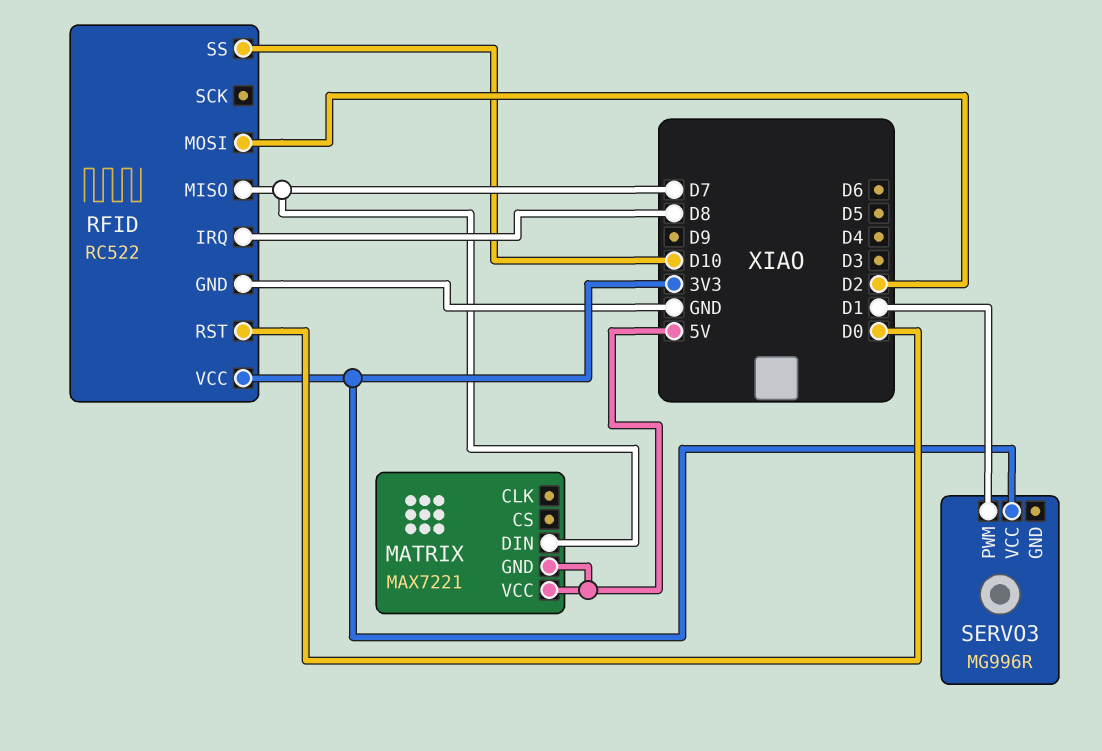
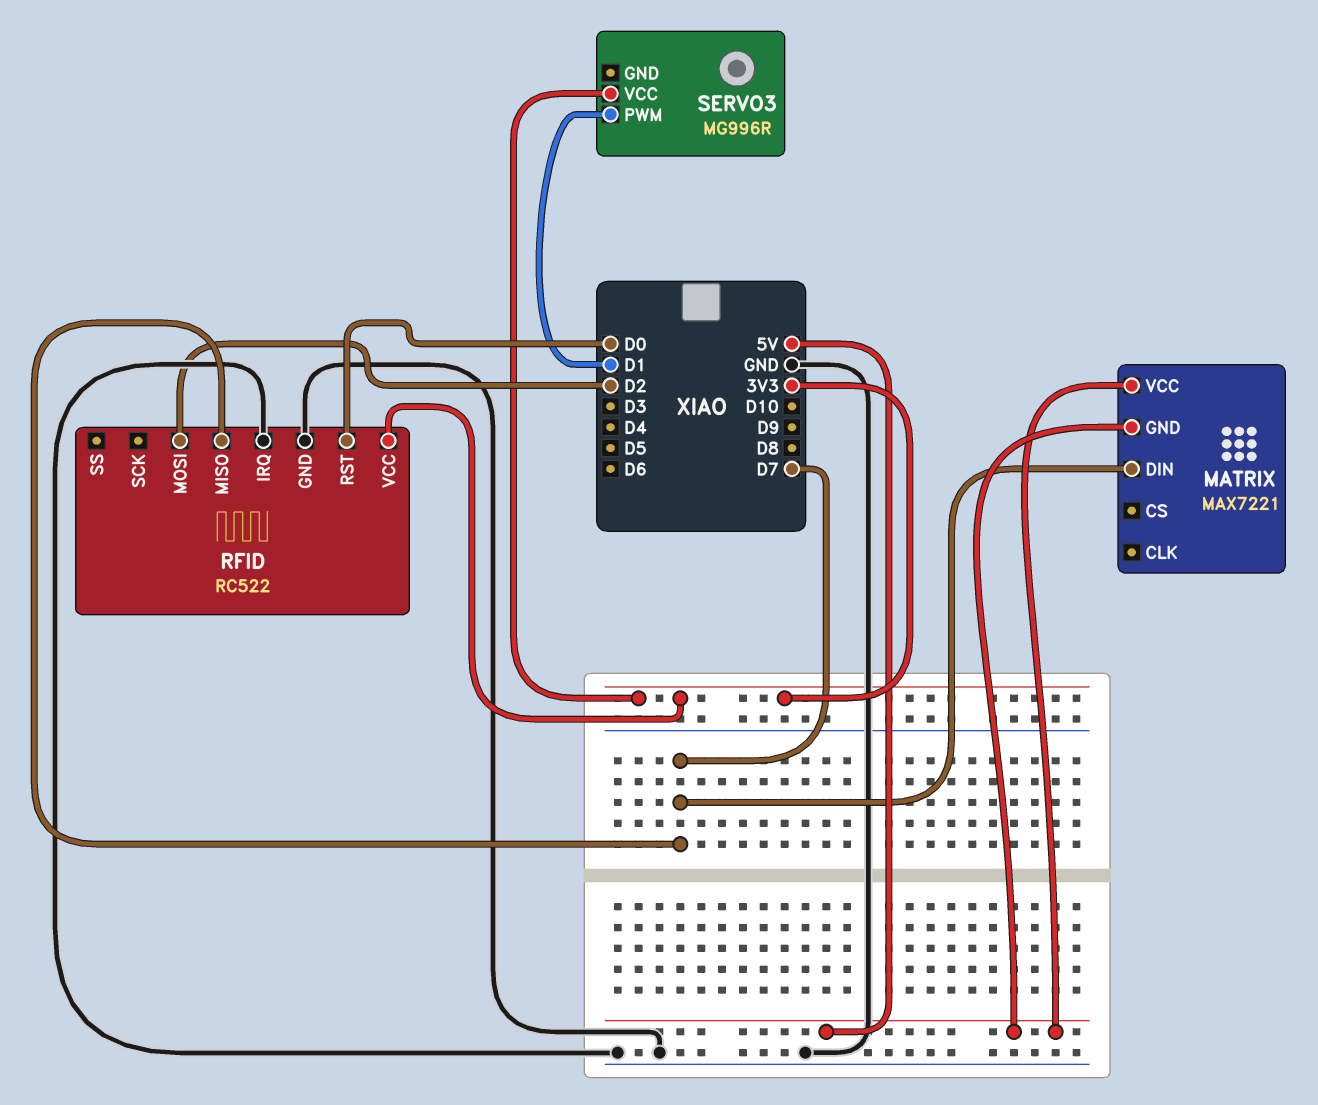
RFID pin IRQ: D8 -> GND
RFID pin SS: D10 -> none

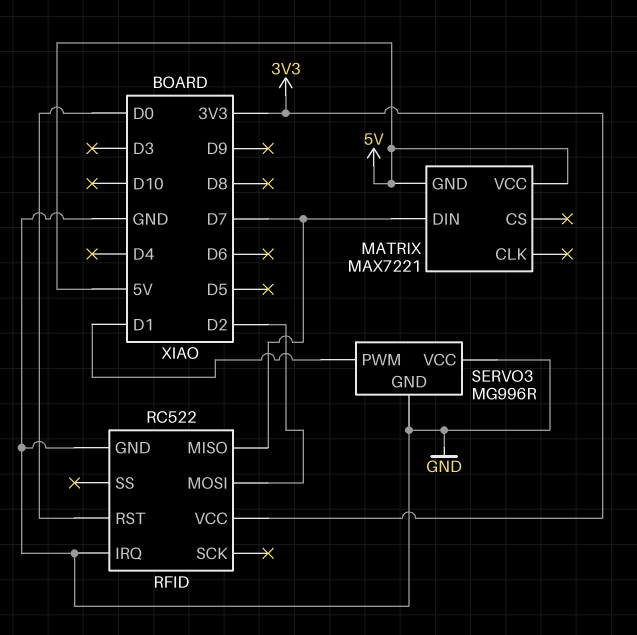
SERVO3 pin GND: none -> GND
SERVO3 pin VCC: 3V3 -> GND

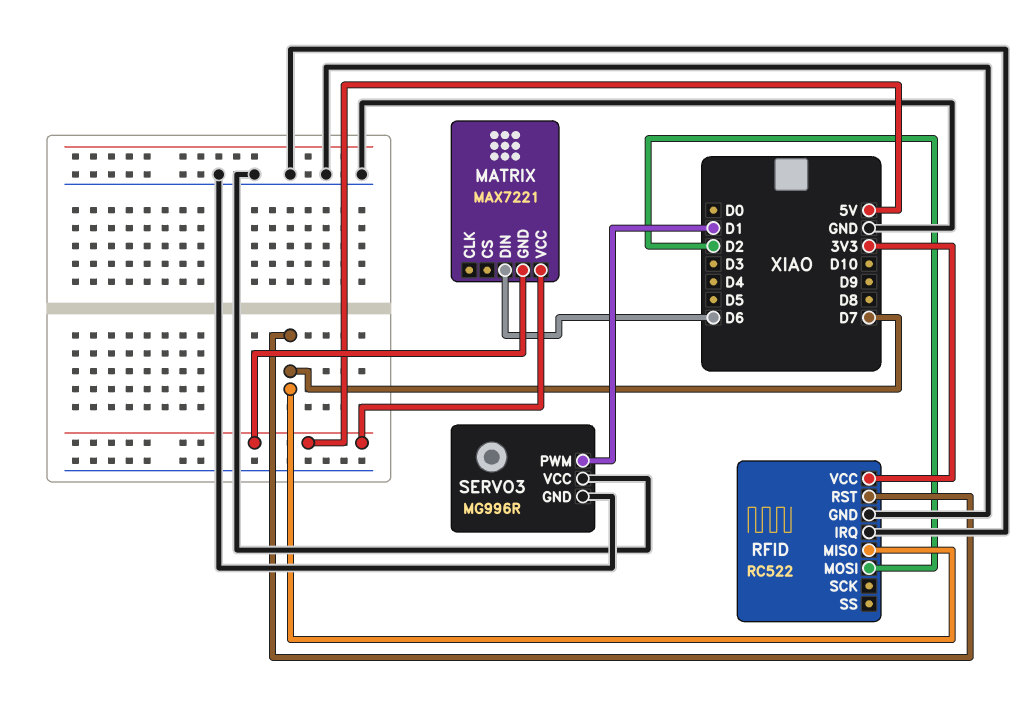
MATRIX pin DIN: D7 -> D6
RFID pin RST: D0 -> D7

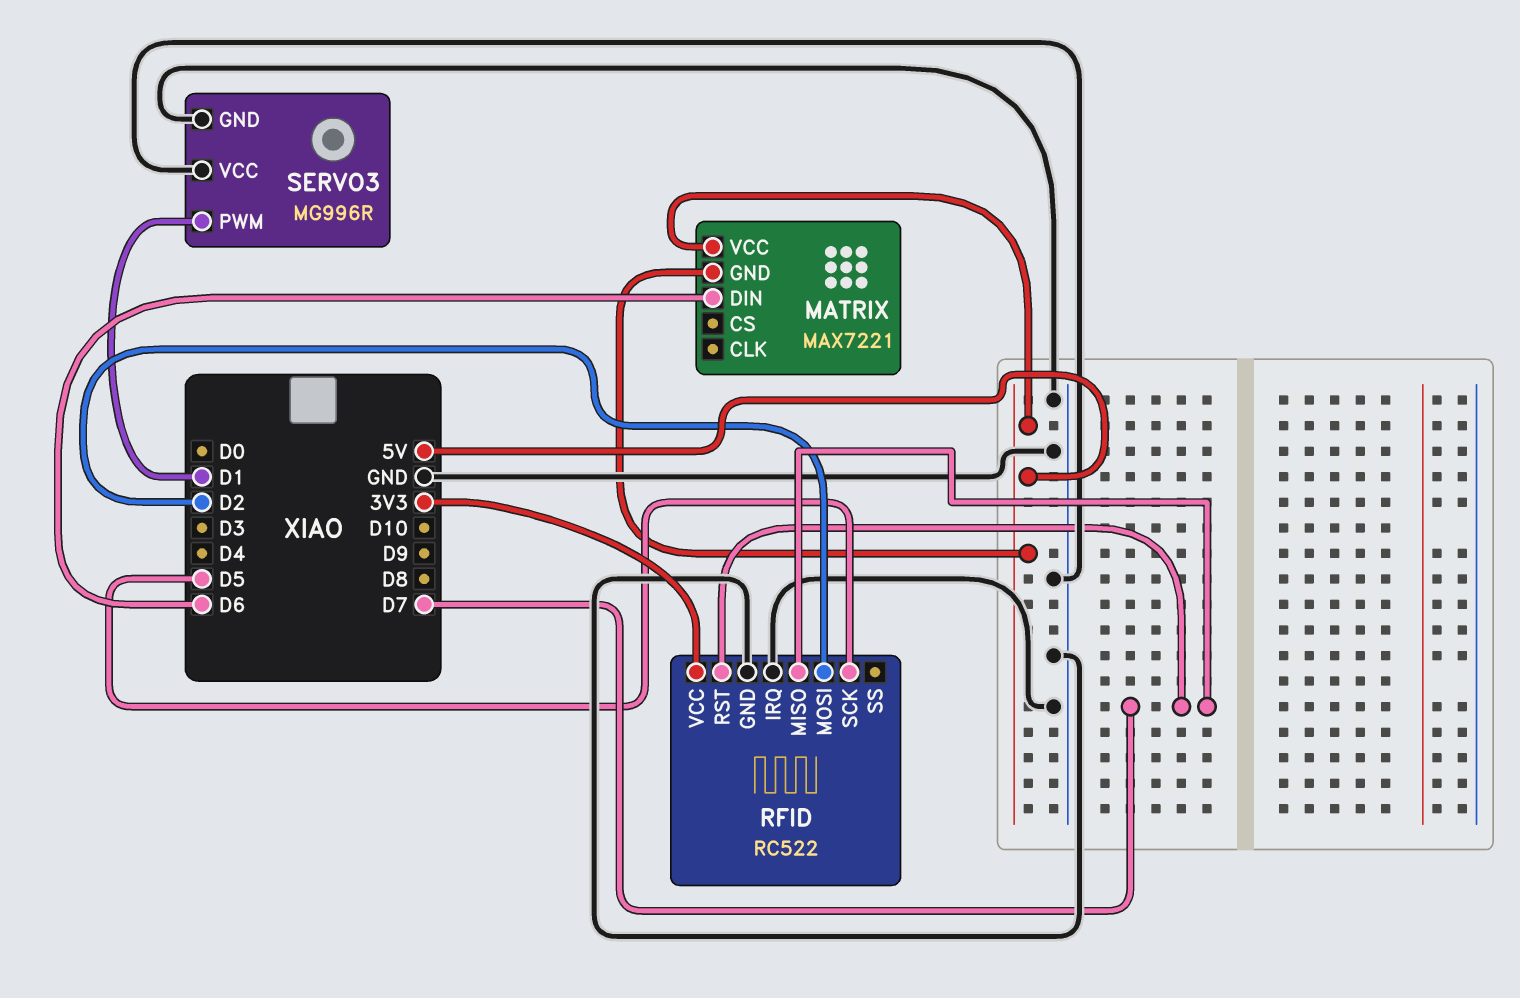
RFID pin SCK: none -> D5

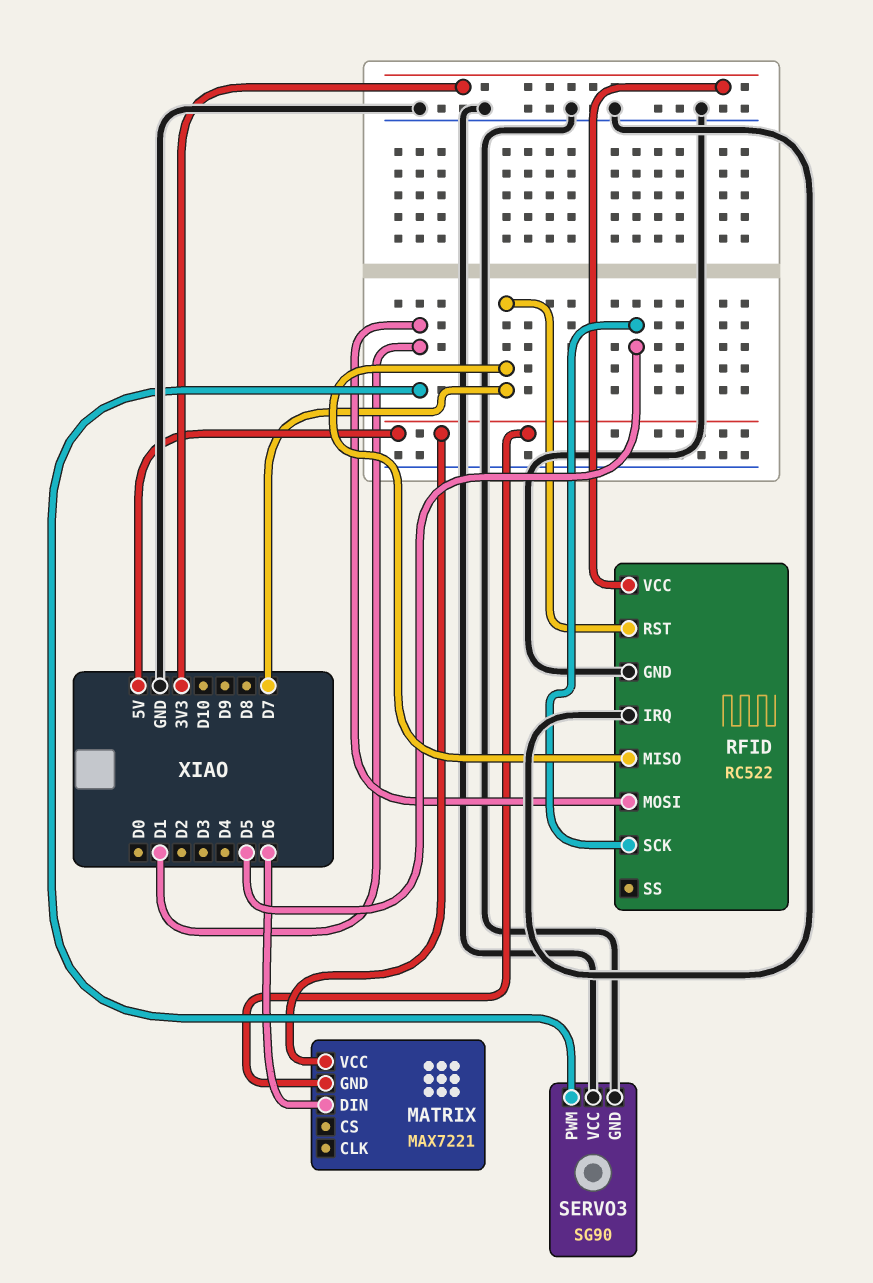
RFID pin MOSI: D2 -> D1
SERVO3: MG996R -> SG90

